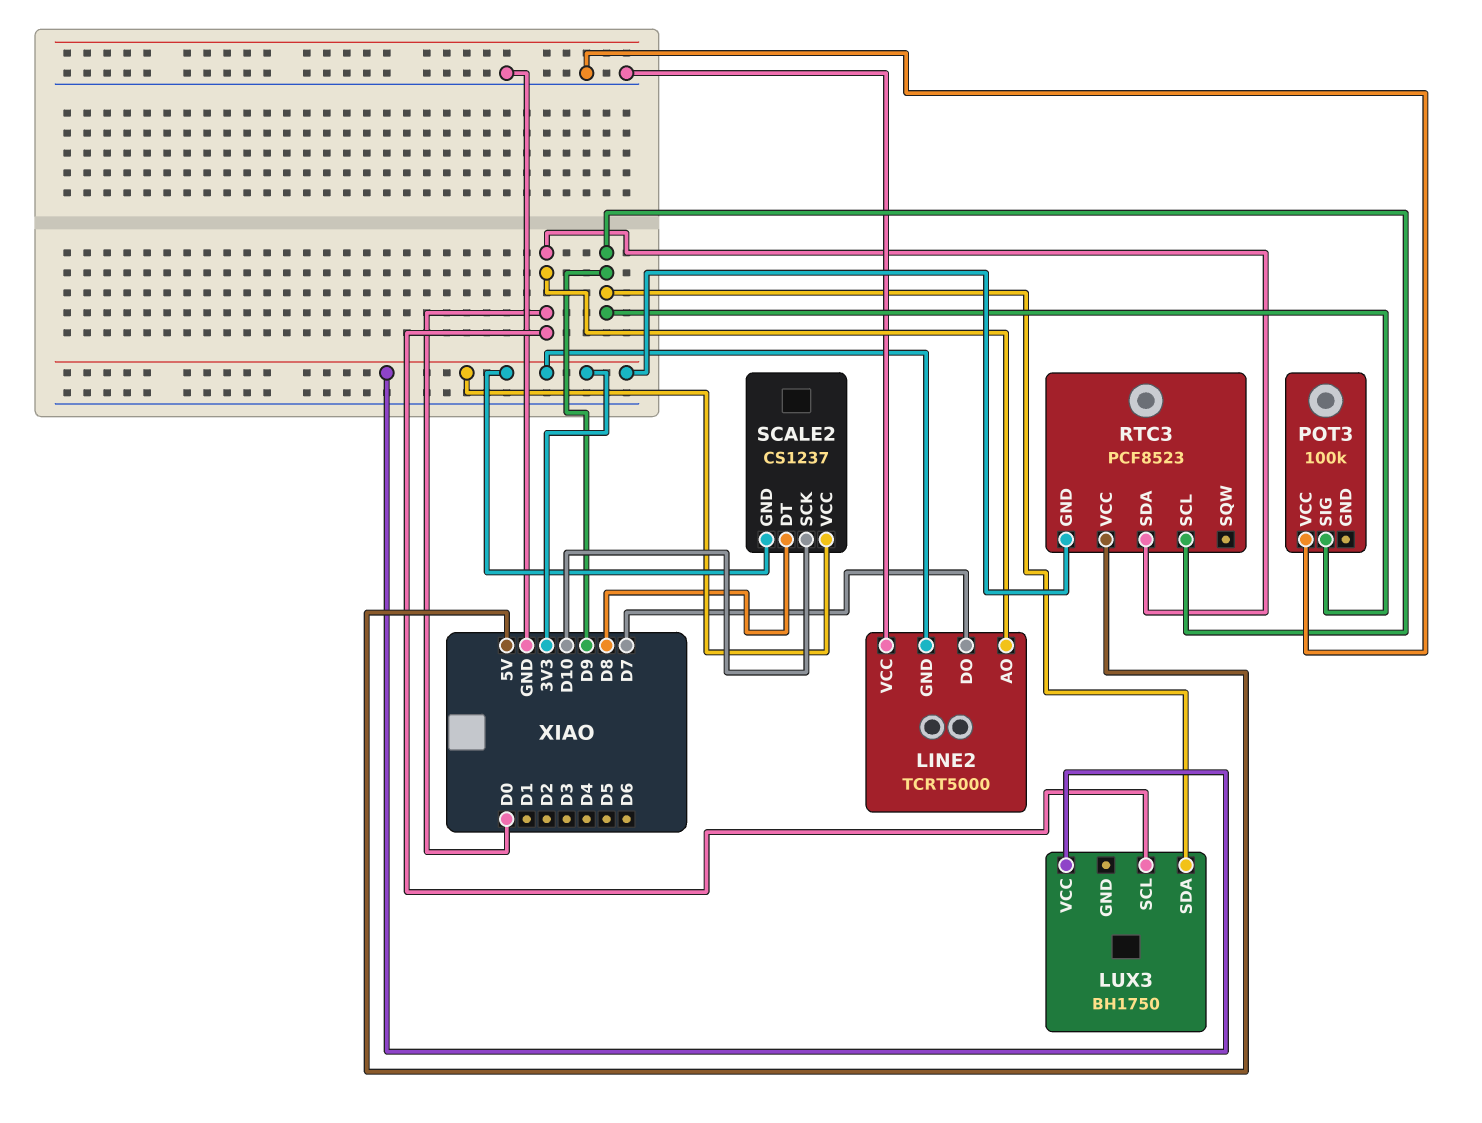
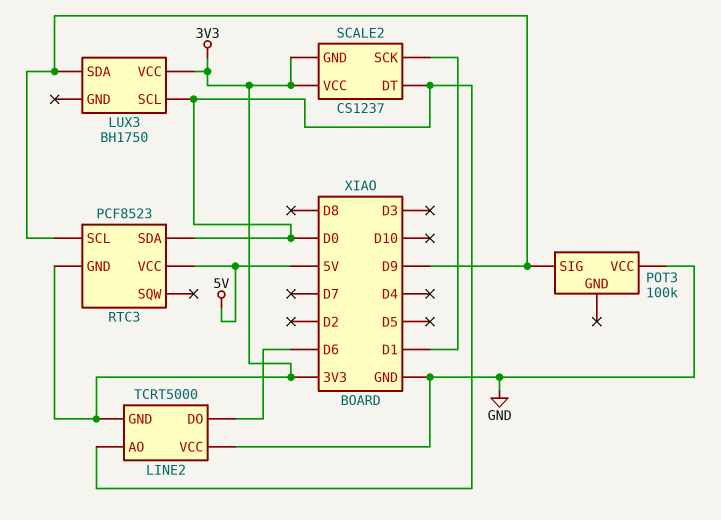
LINE2 pin DO: D7 -> D6
SCALE2 pin DT: D8 -> D0
SCALE2 pin SCK: D10 -> D1

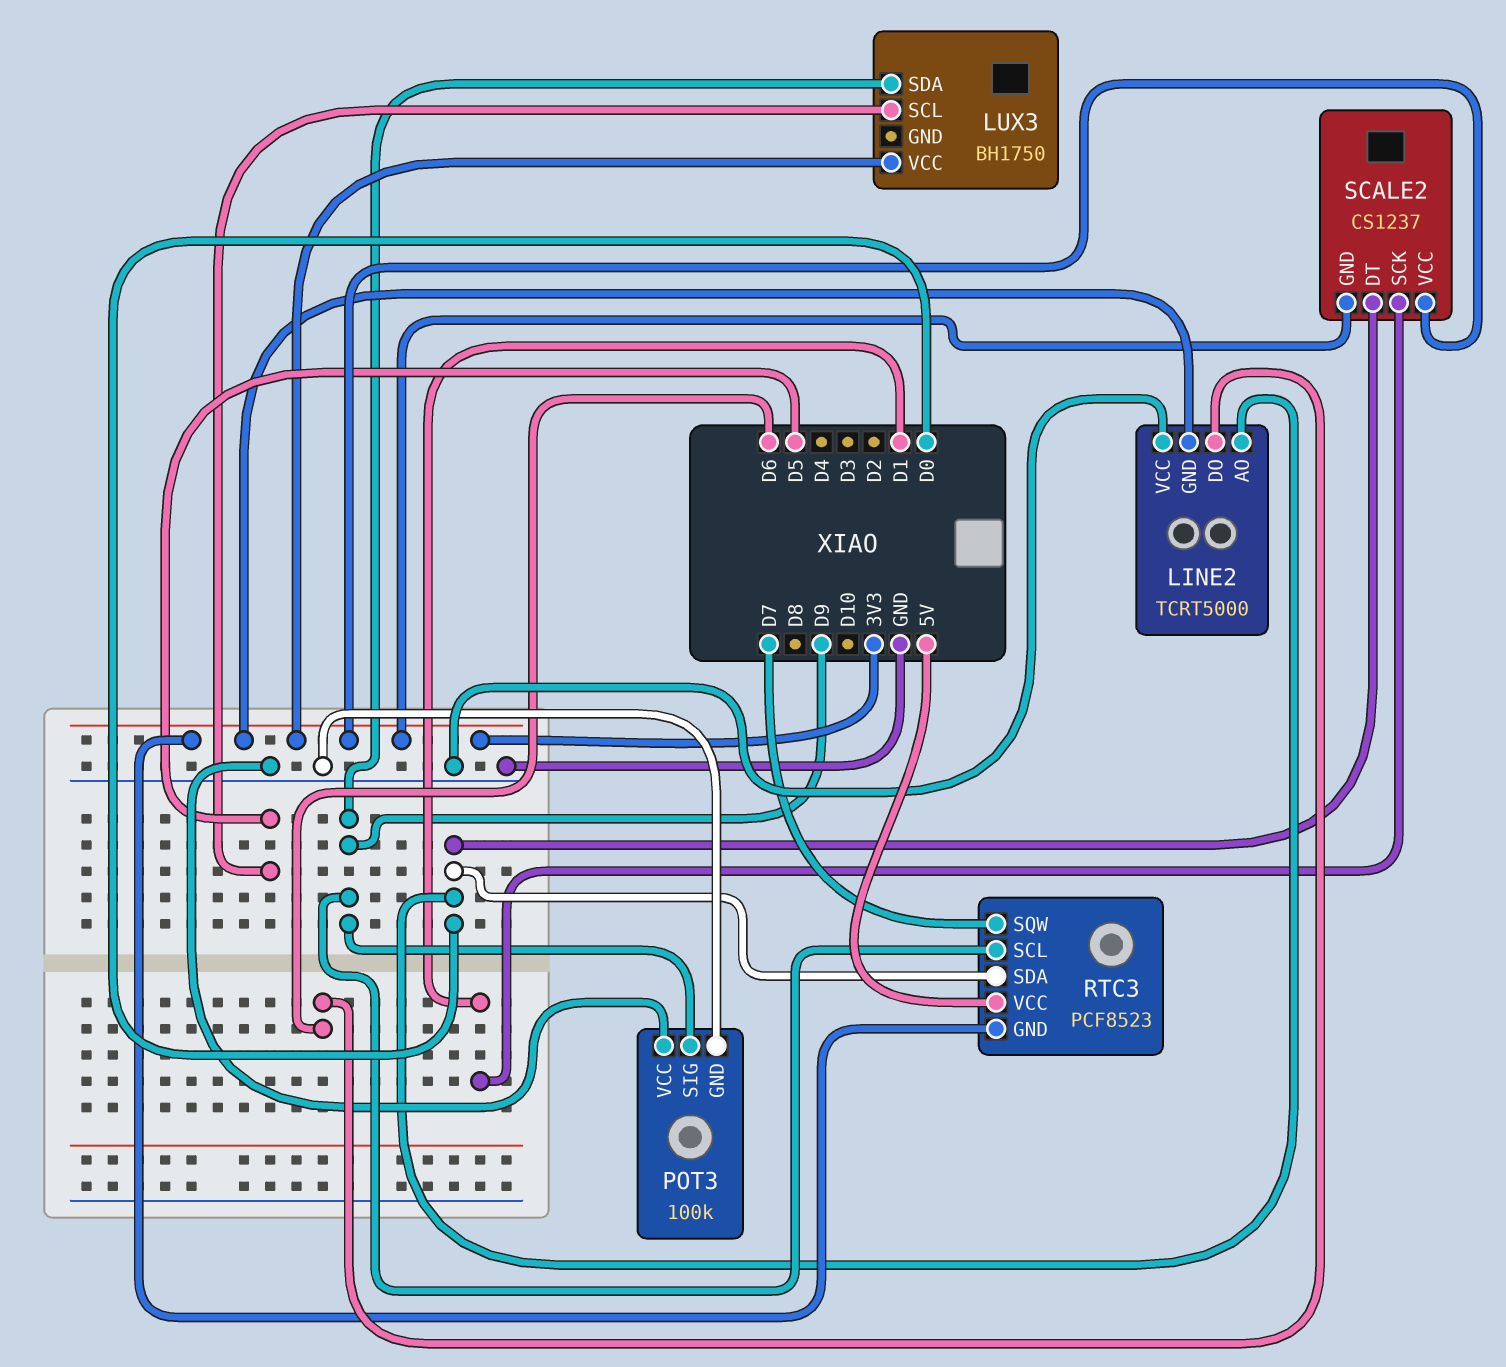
LUX3 pin SCL: D0 -> D5
POT3 pin GND: none -> GND
RTC3 pin SQW: none -> D7

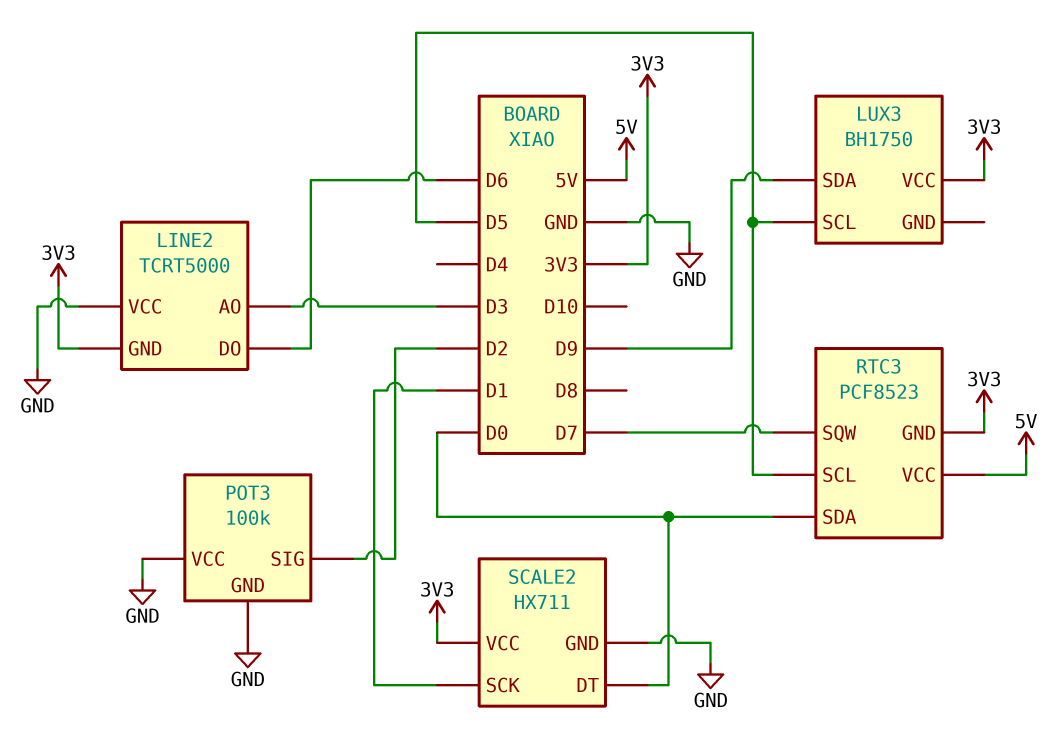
LINE2 pin AO: D0 -> D3
POT3 pin SIG: D9 -> D2
RTC3 pin SCL: D9 -> D5
SCALE2: CS1237 -> HX711
SCALE2 pin GND: 3V3 -> GND

